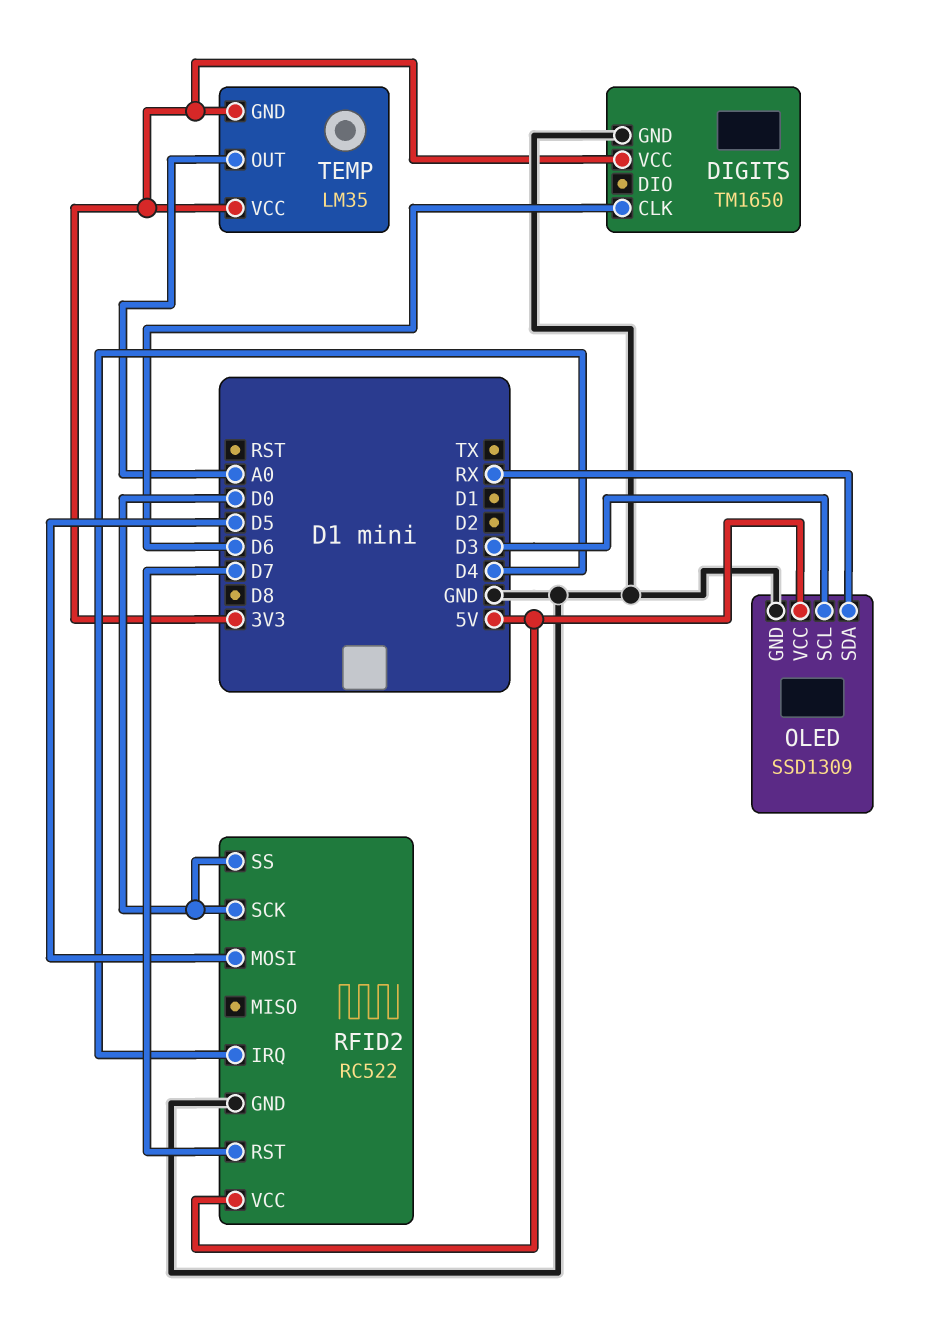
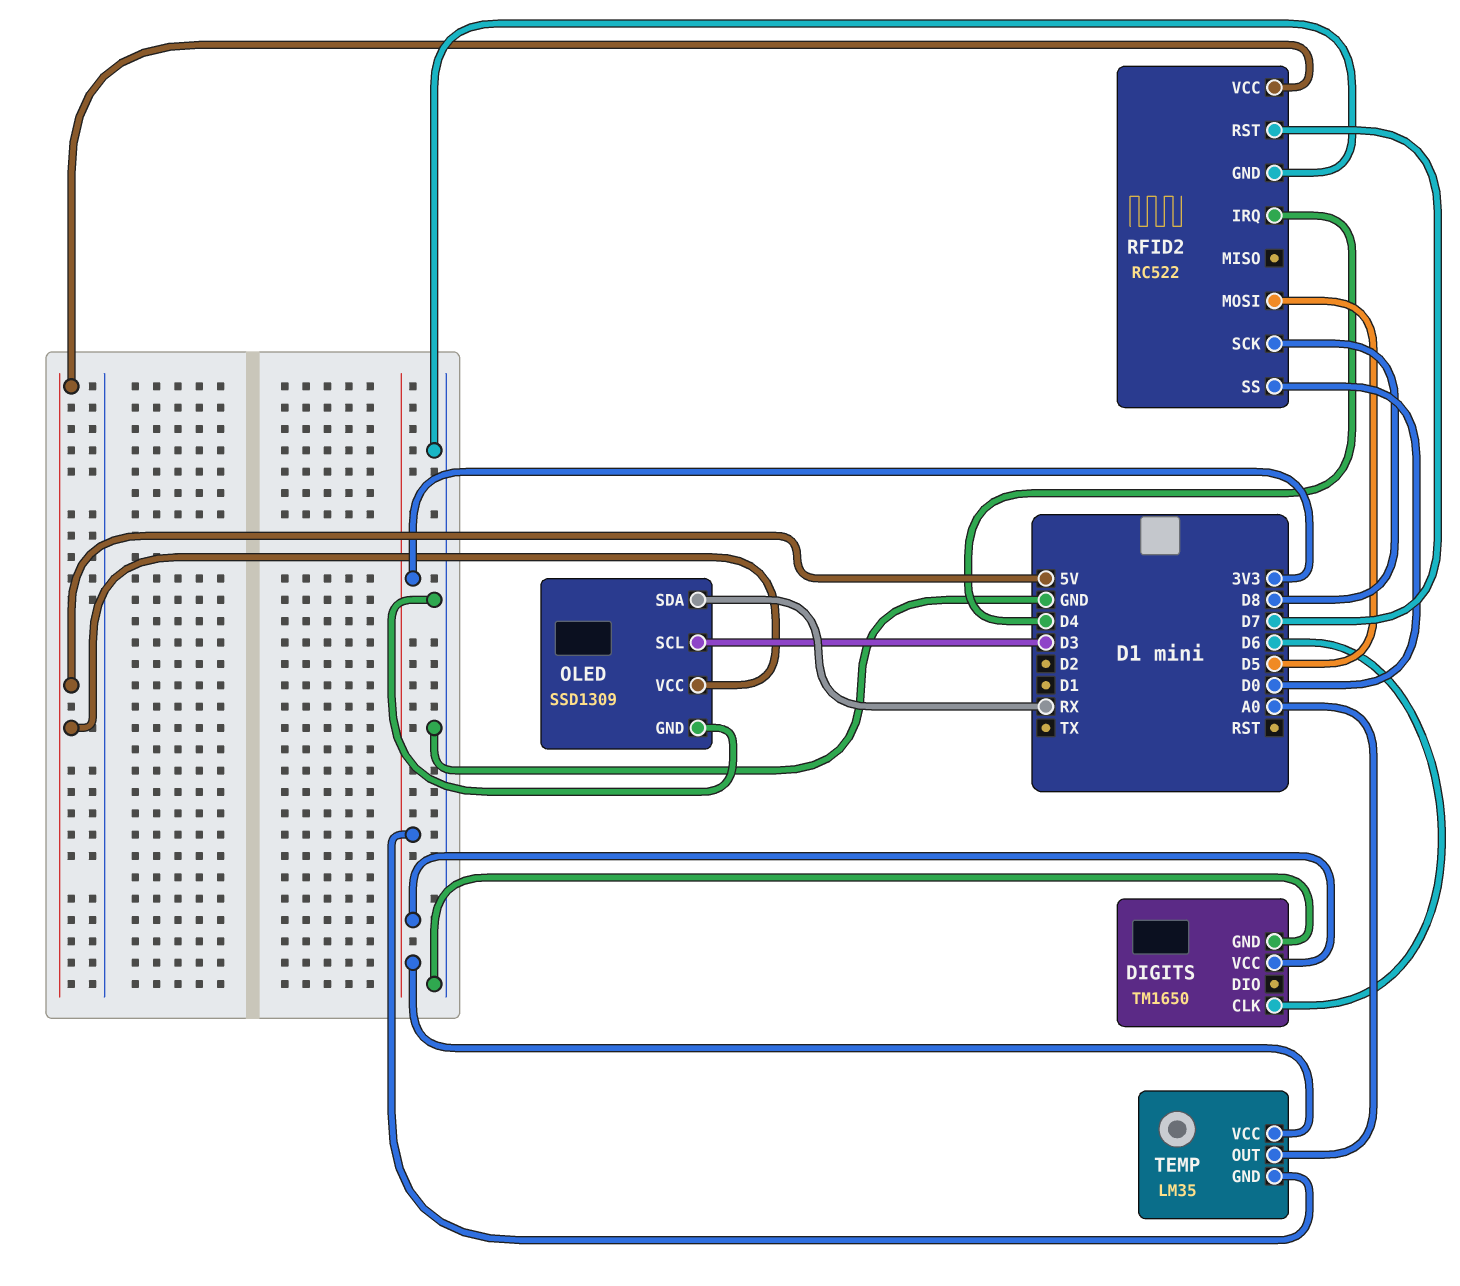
RFID2 pin SCK: D0 -> D8

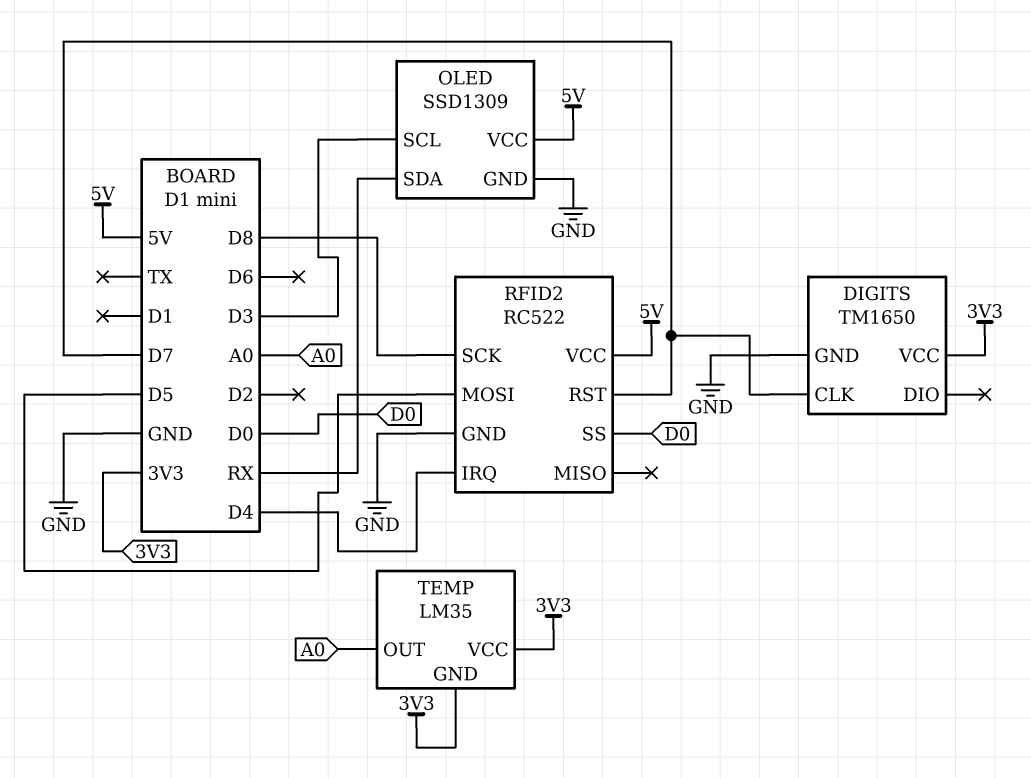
DIGITS pin CLK: D6 -> D7

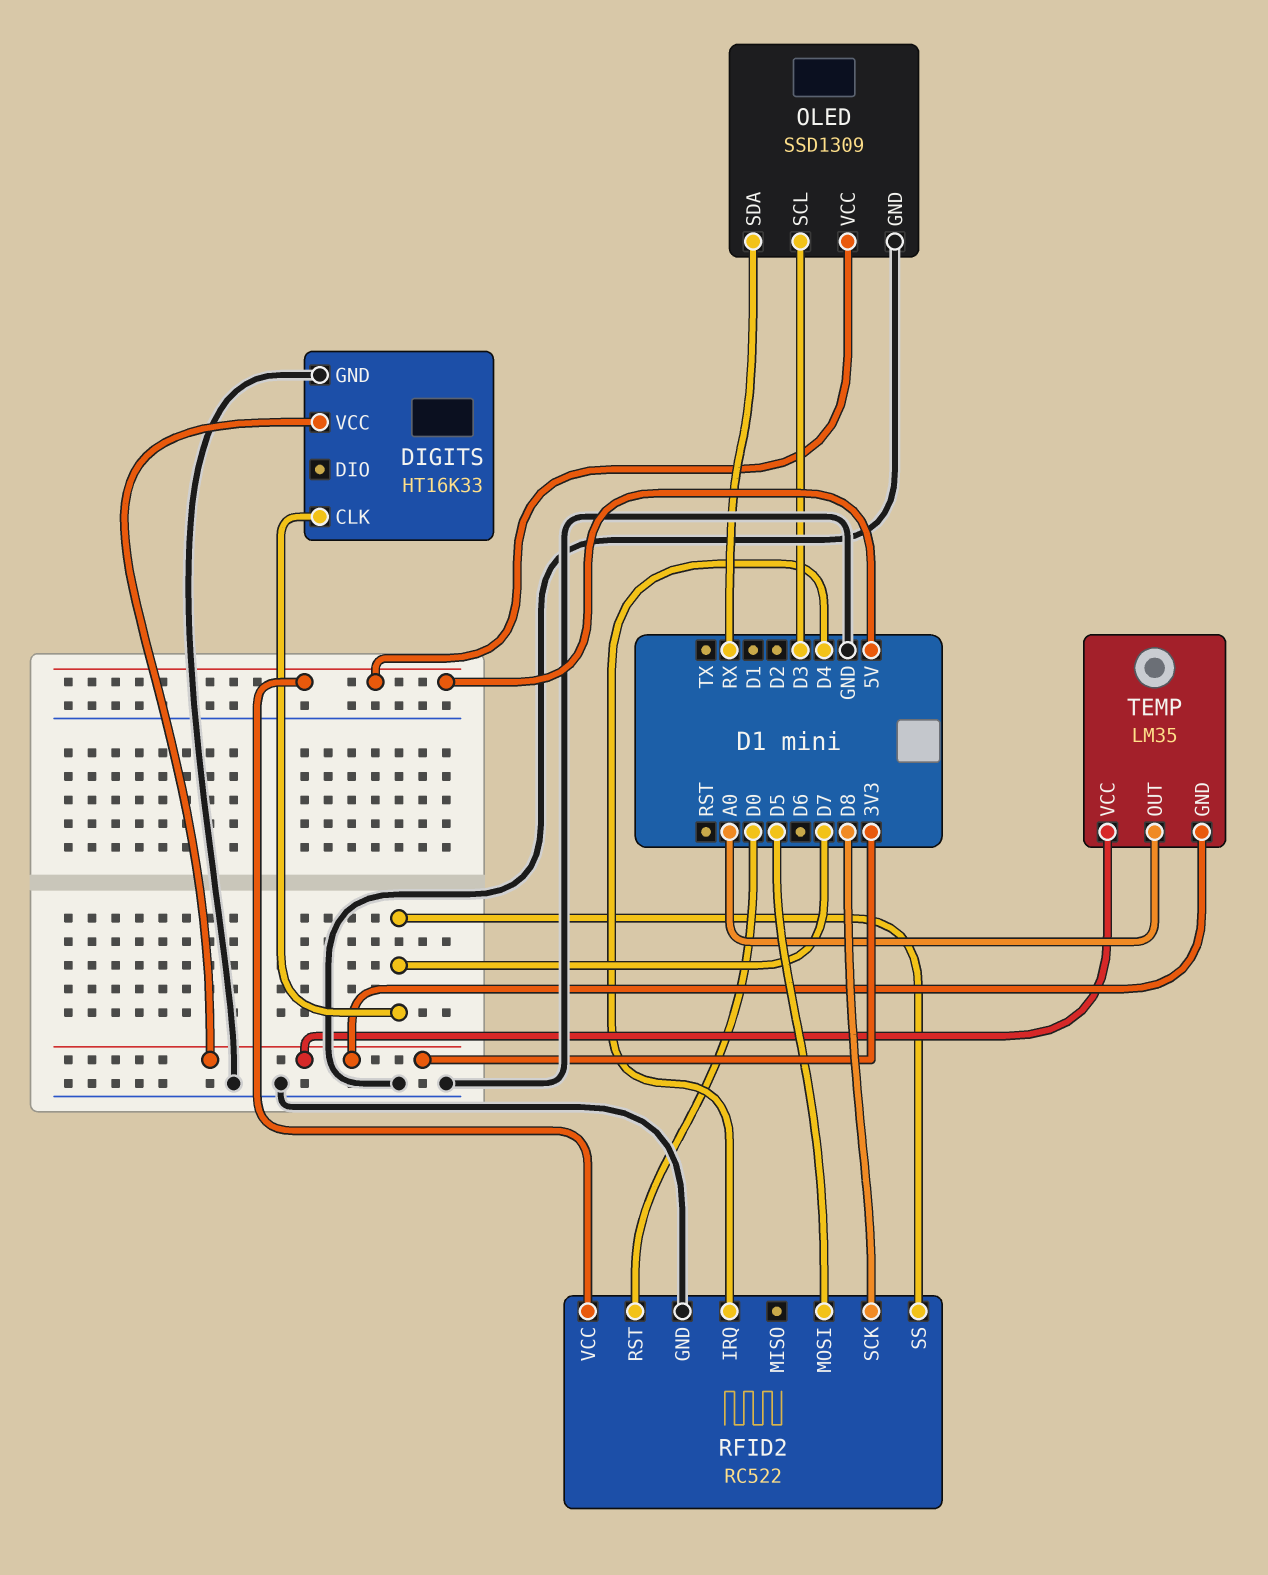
DIGITS: TM1650 -> HT16K33
RFID2 pin RST: D7 -> D0
RFID2 pin SS: D0 -> D7

